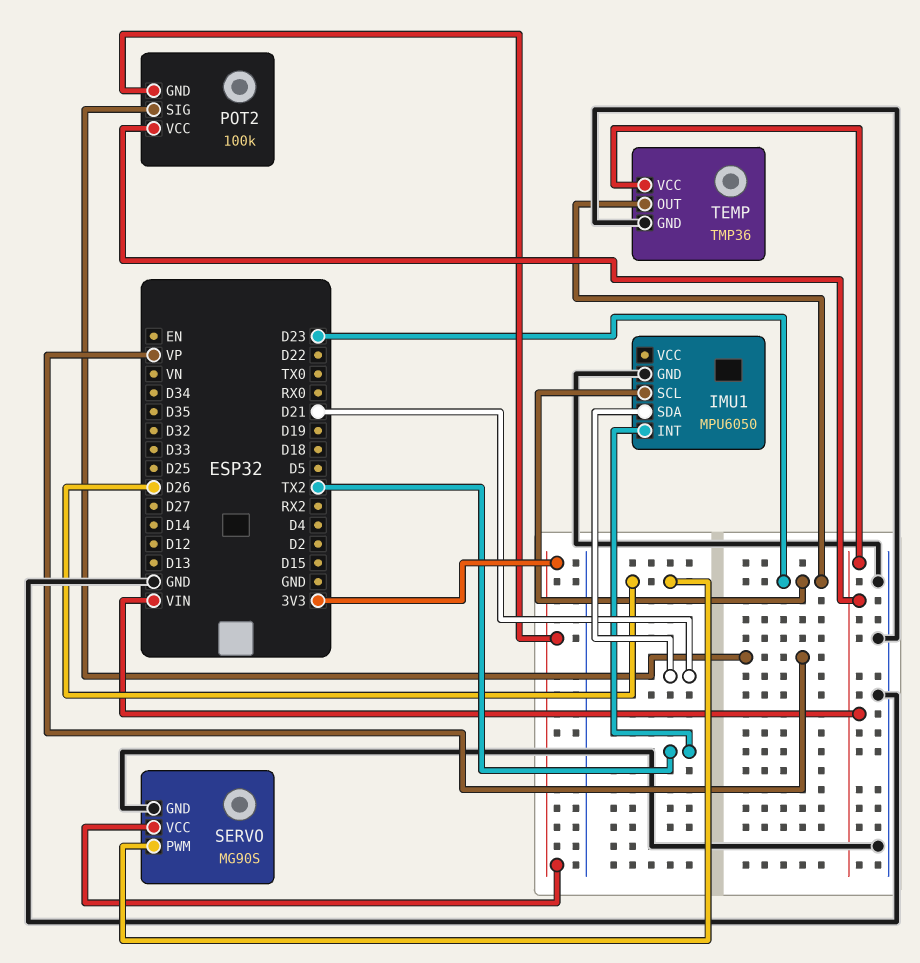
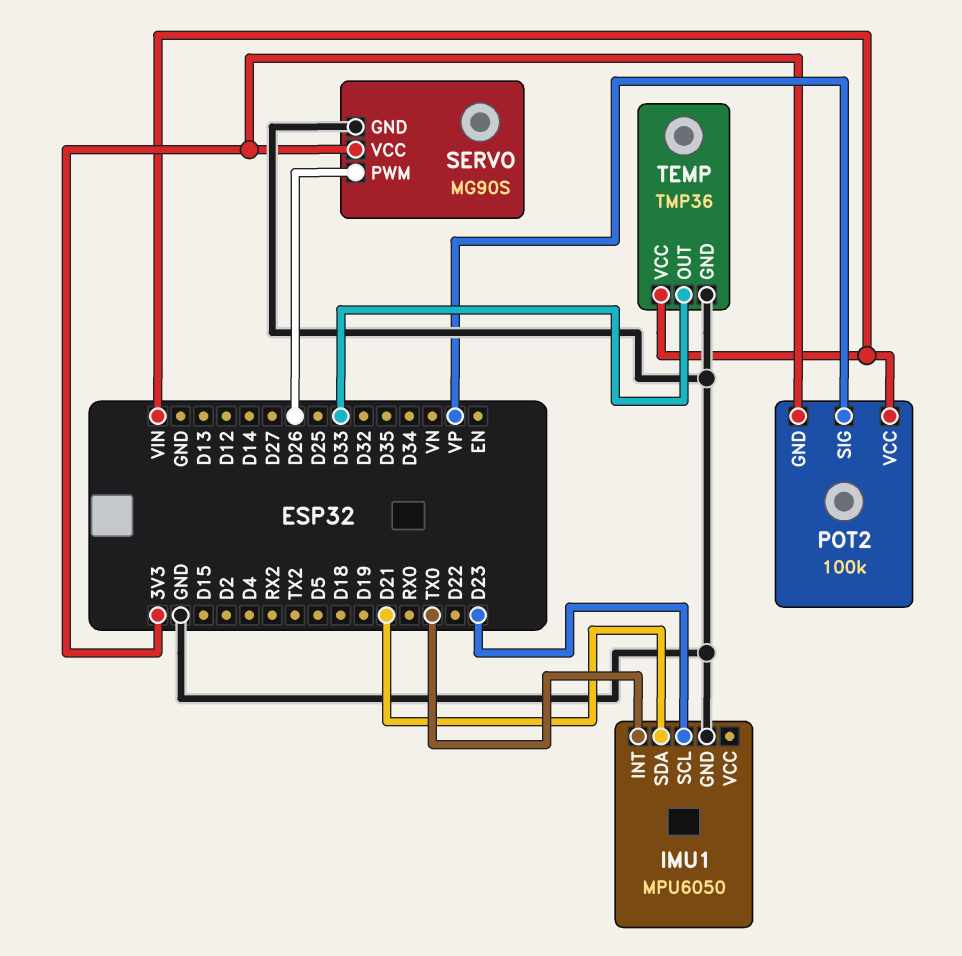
IMU1 pin INT: TX2 -> TX0
TEMP pin OUT: D23 -> D33

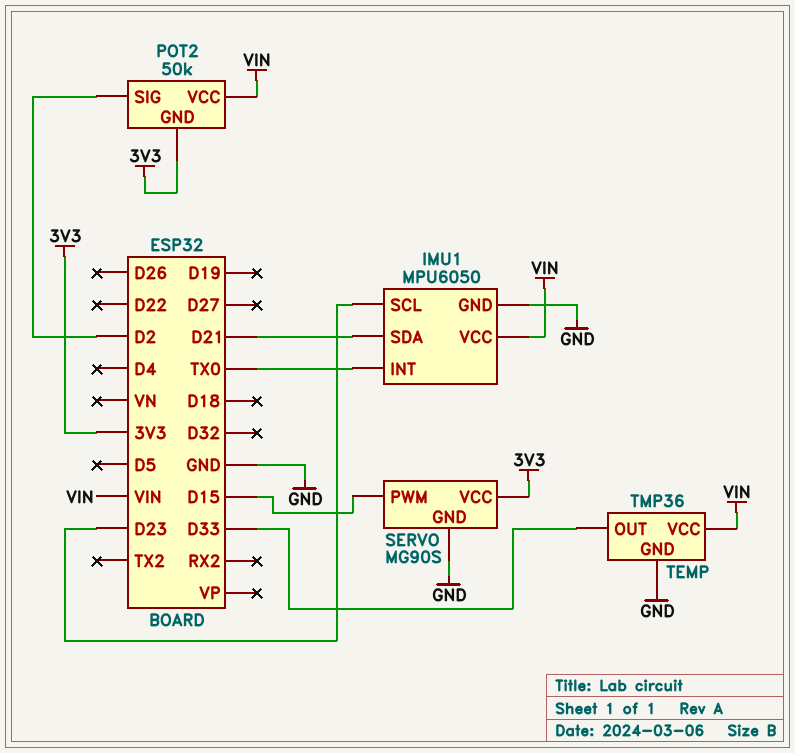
IMU1 pin VCC: none -> VIN
POT2: 100k -> 50k
POT2 pin SIG: VP -> D2
SERVO pin PWM: D26 -> D15

